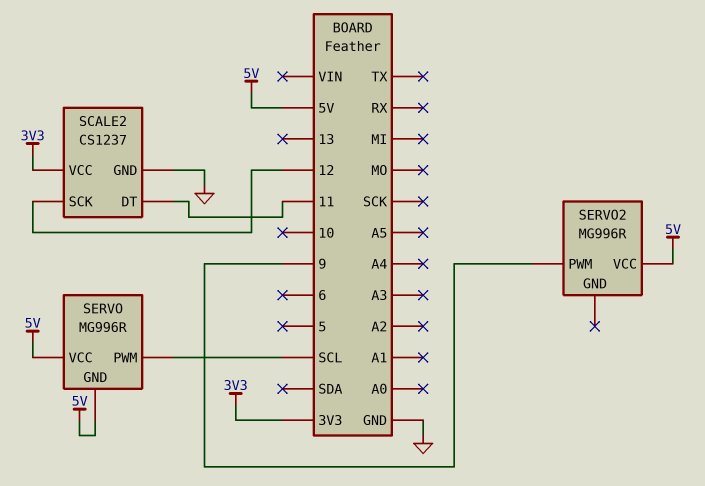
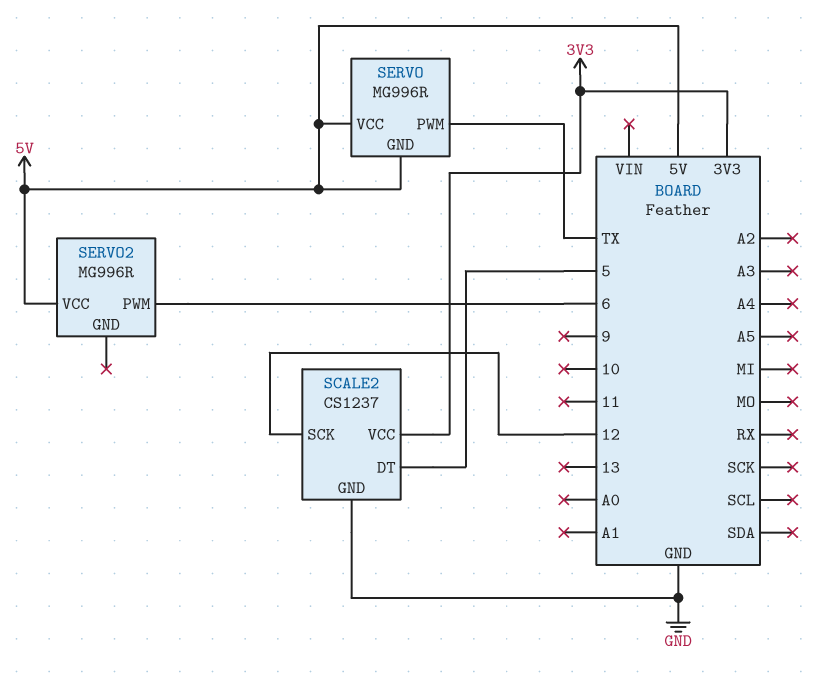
SCALE2 pin DT: 11 -> 5
SERVO pin PWM: SCL -> TX
SERVO2 pin PWM: 9 -> 6

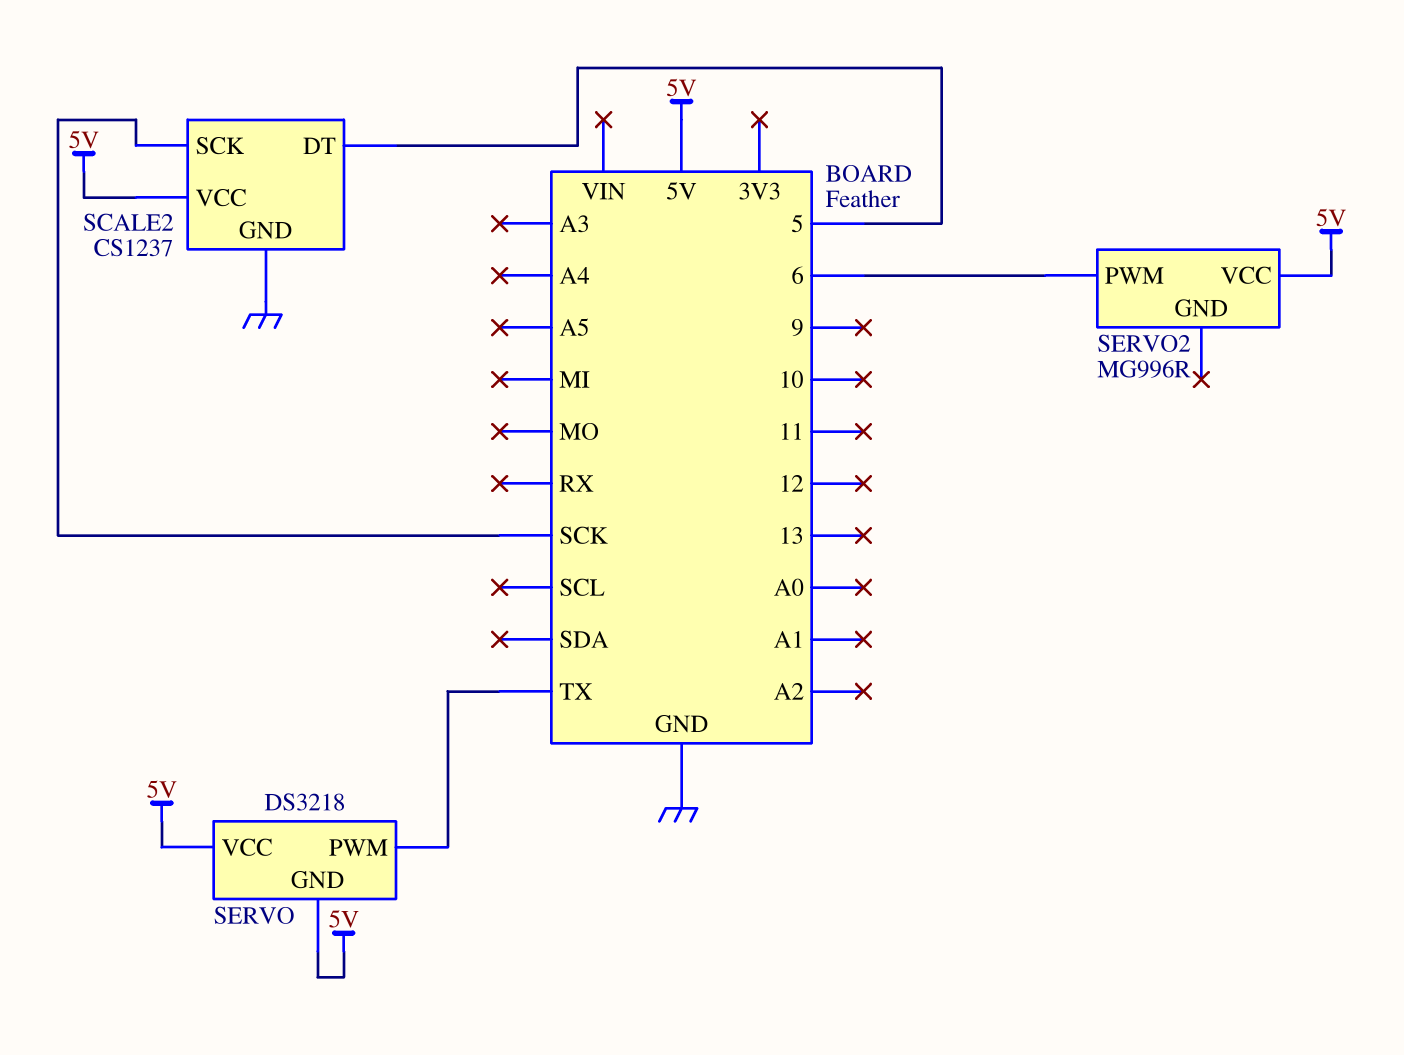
SCALE2 pin SCK: 12 -> SCK
SCALE2 pin VCC: 3V3 -> 5V
SERVO: MG996R -> DS3218

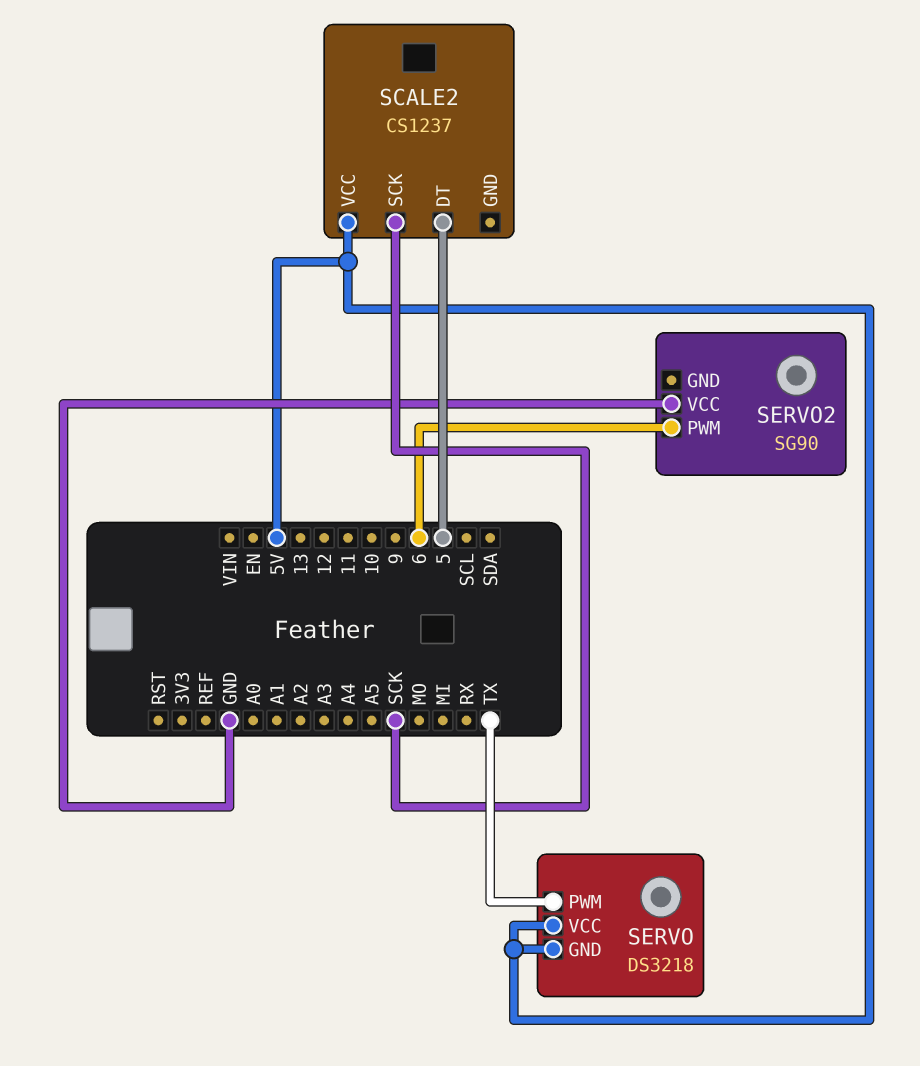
SCALE2 pin GND: GND -> none
SERVO2: MG996R -> SG90
SERVO2 pin VCC: 5V -> GND

